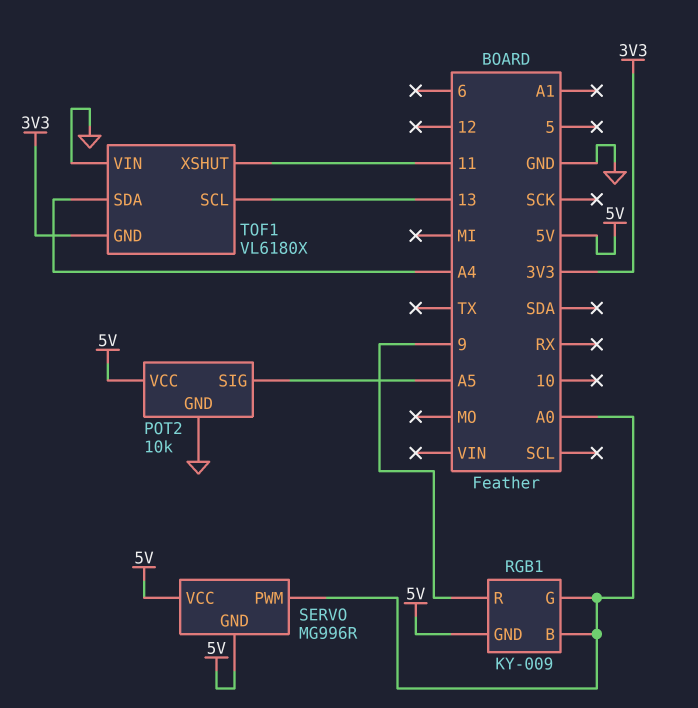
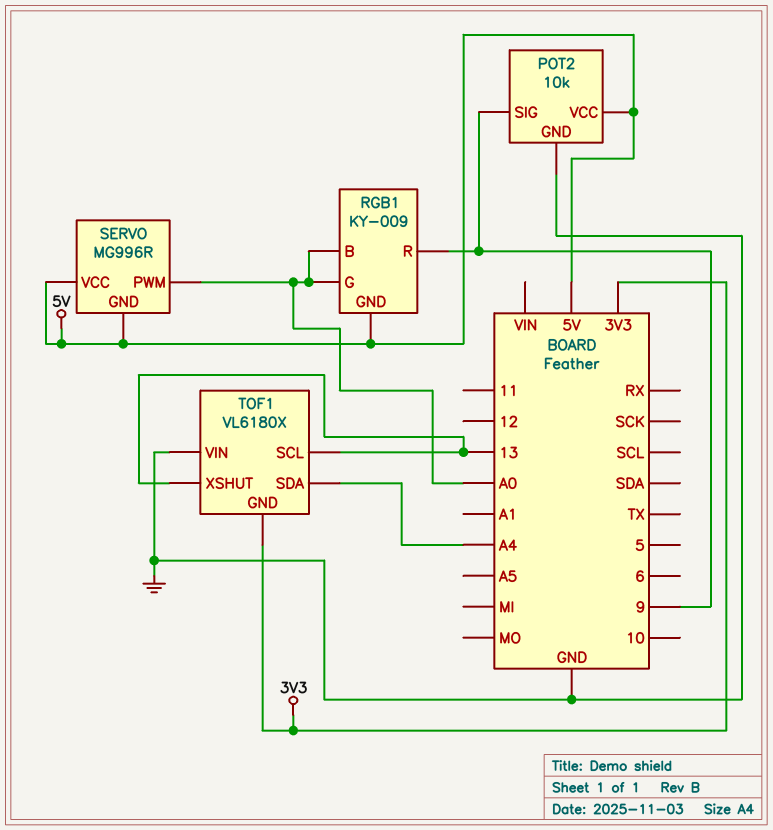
POT2 pin SIG: A5 -> 9
TOF1 pin XSHUT: 11 -> 13

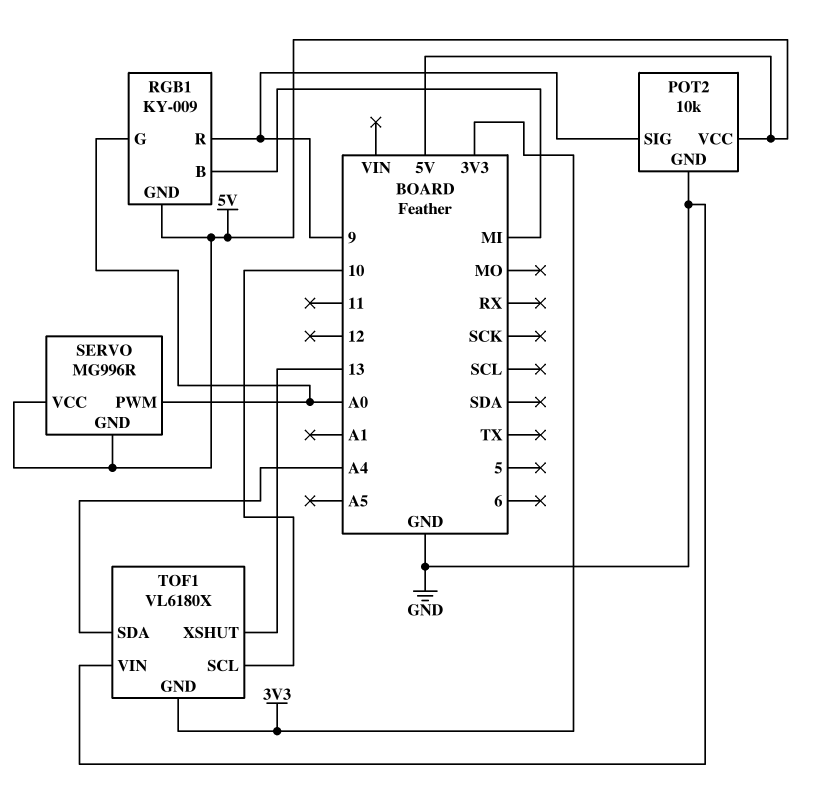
RGB1 pin B: A0 -> MI
TOF1 pin SCL: 13 -> 10

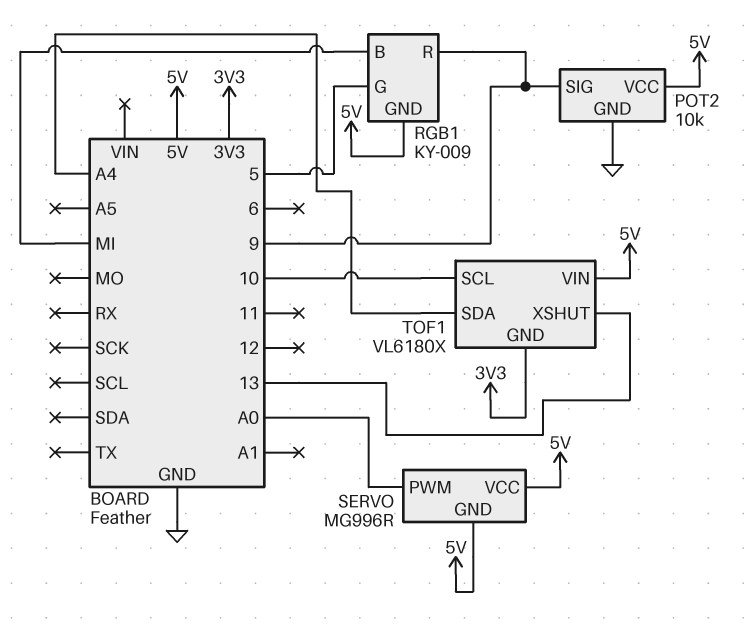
RGB1 pin G: A0 -> 5
TOF1 pin VIN: GND -> 5V

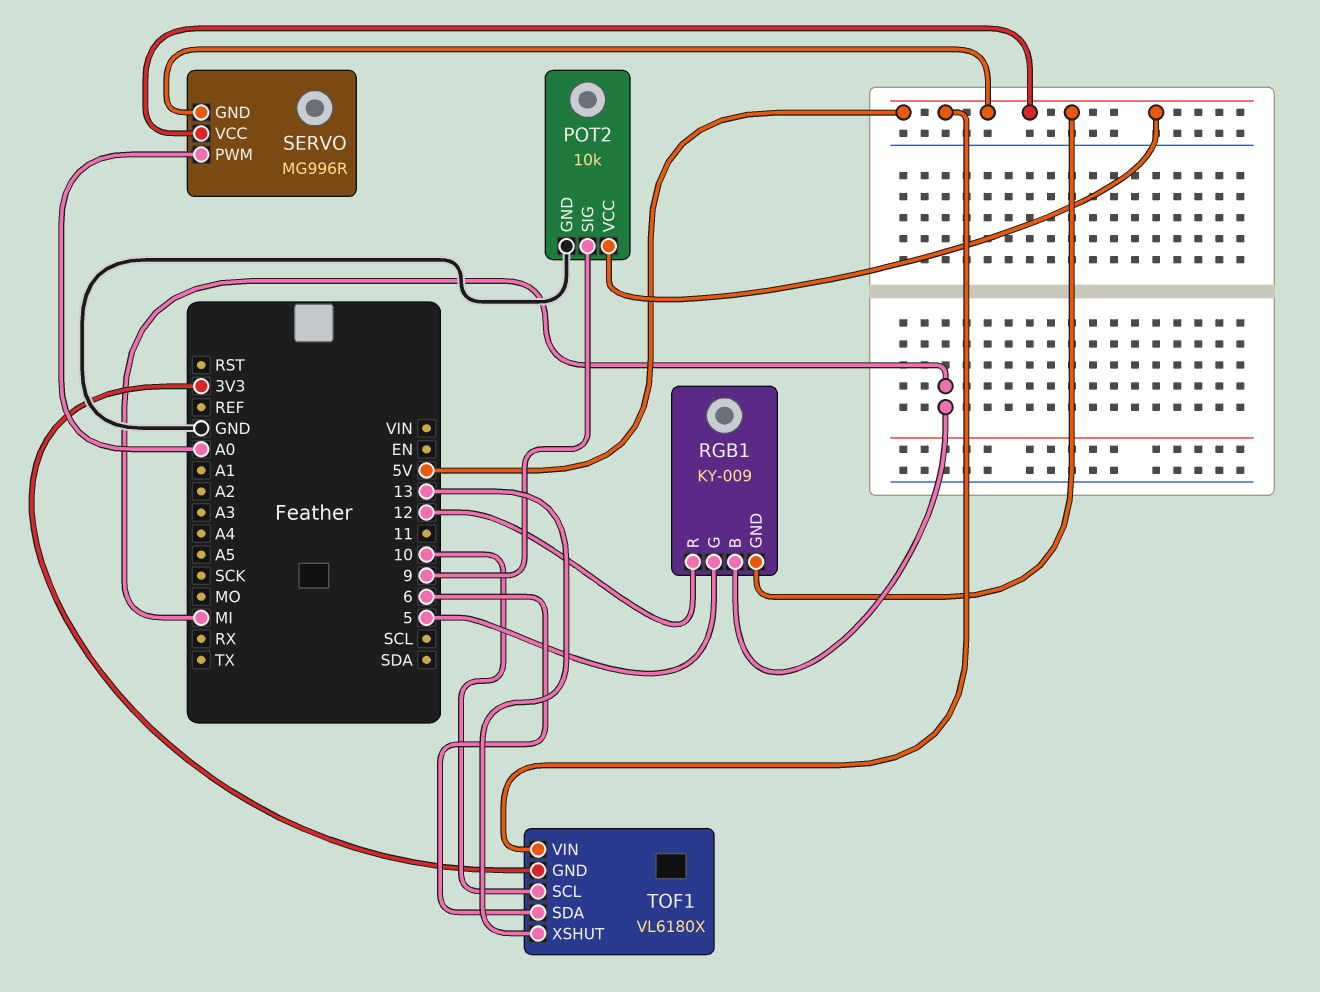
RGB1 pin R: 9 -> 12
TOF1 pin SDA: A4 -> 6

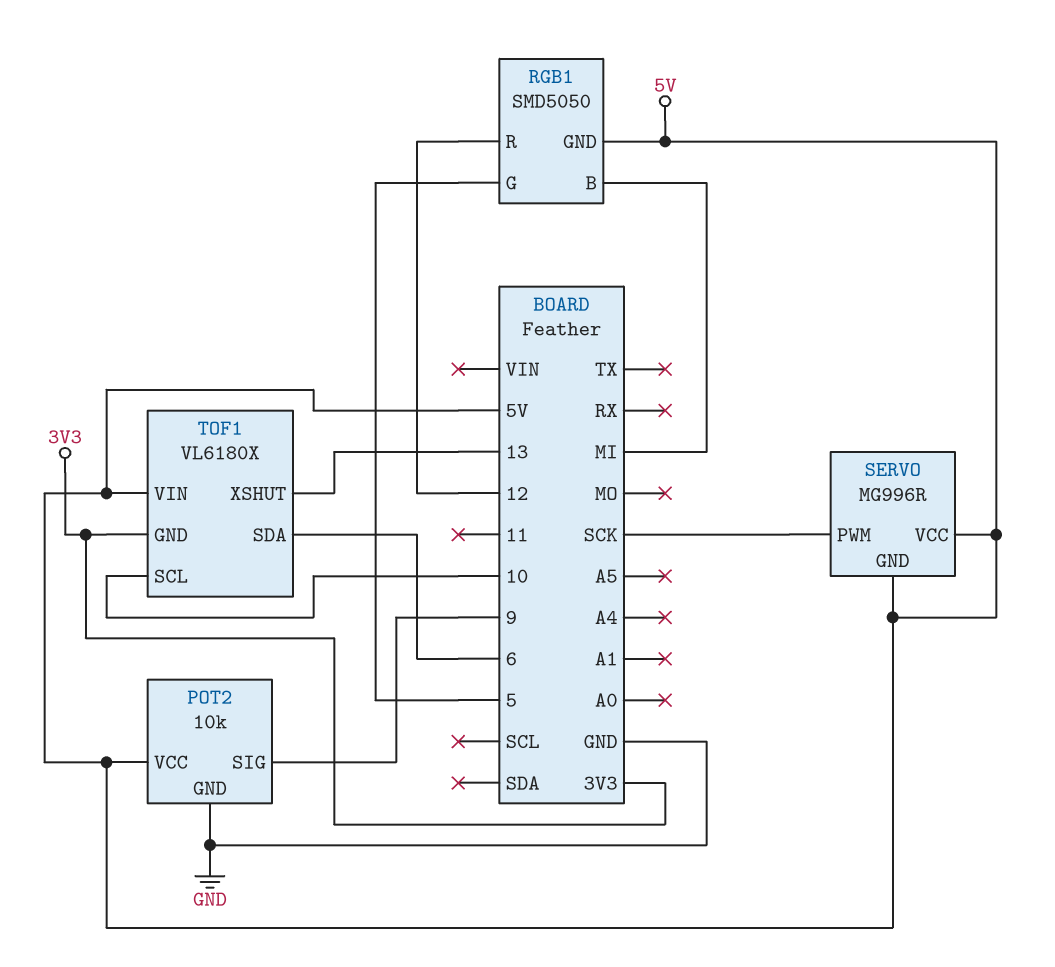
RGB1: KY-009 -> SMD5050
SERVO pin PWM: A0 -> SCK

